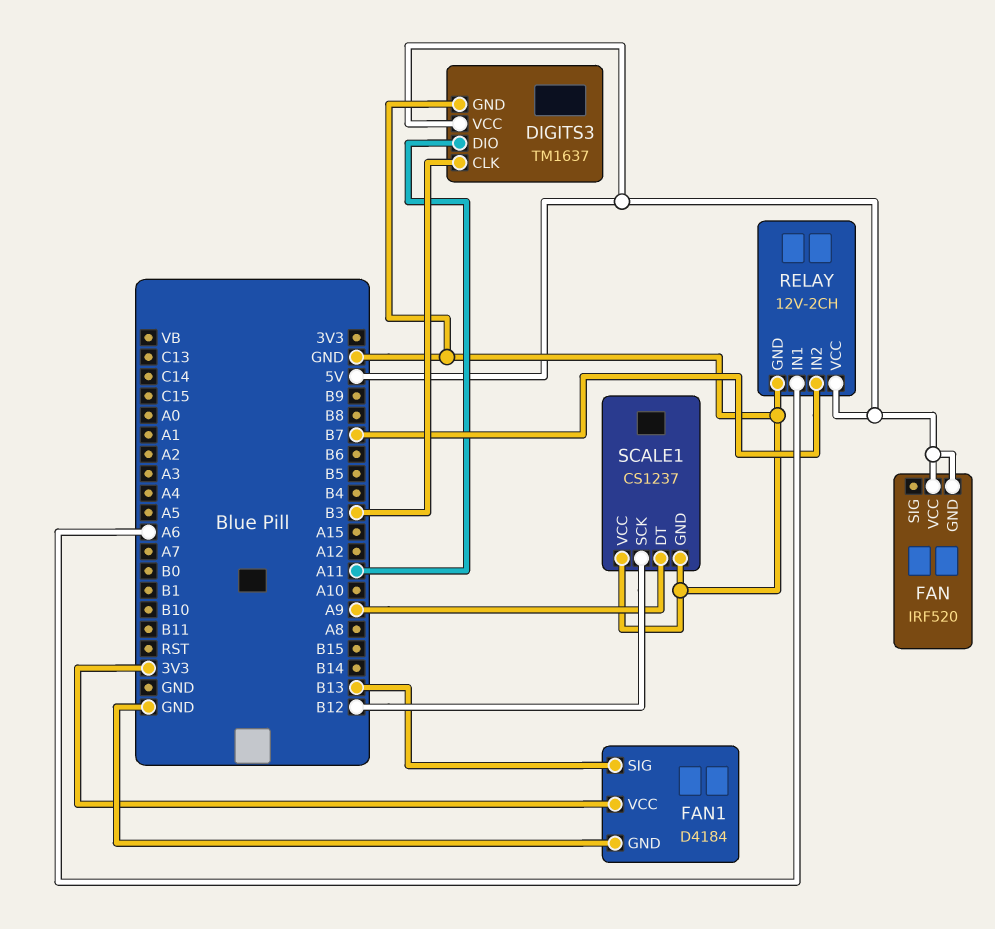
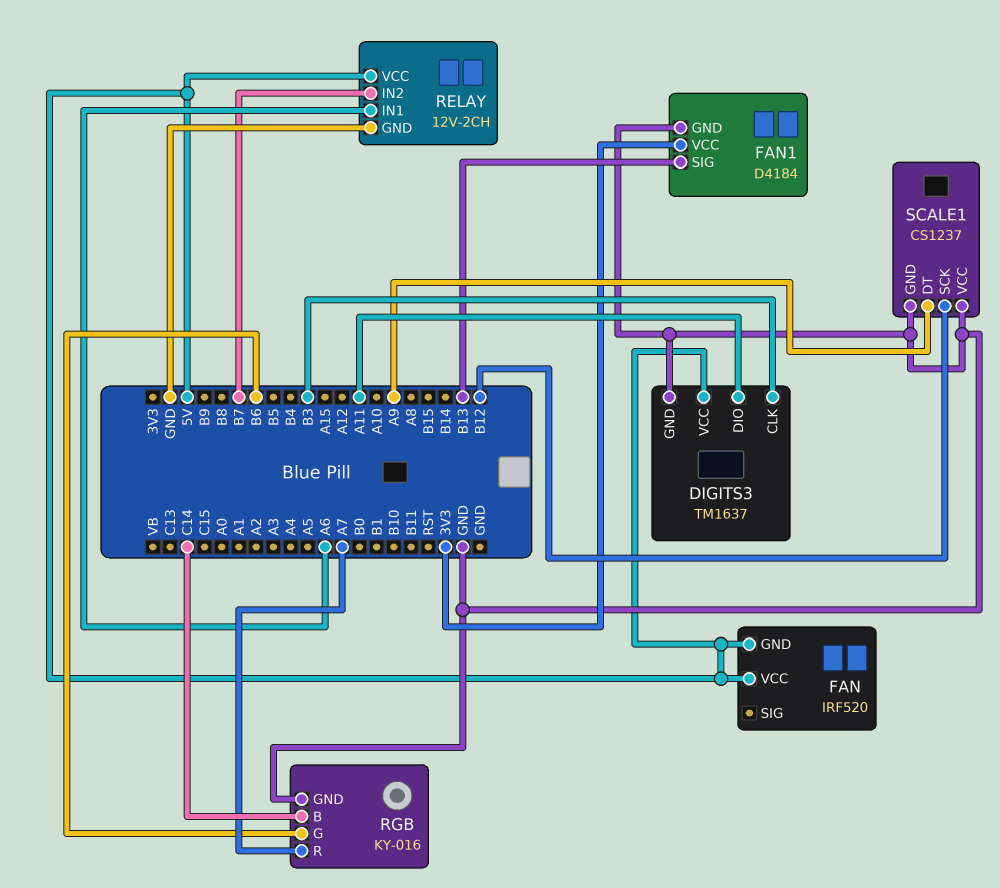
RGB: none -> KY-016
RGB pin B: none -> C14
RGB pin G: none -> B6
RGB pin GND: none -> GND
RGB pin R: none -> A7

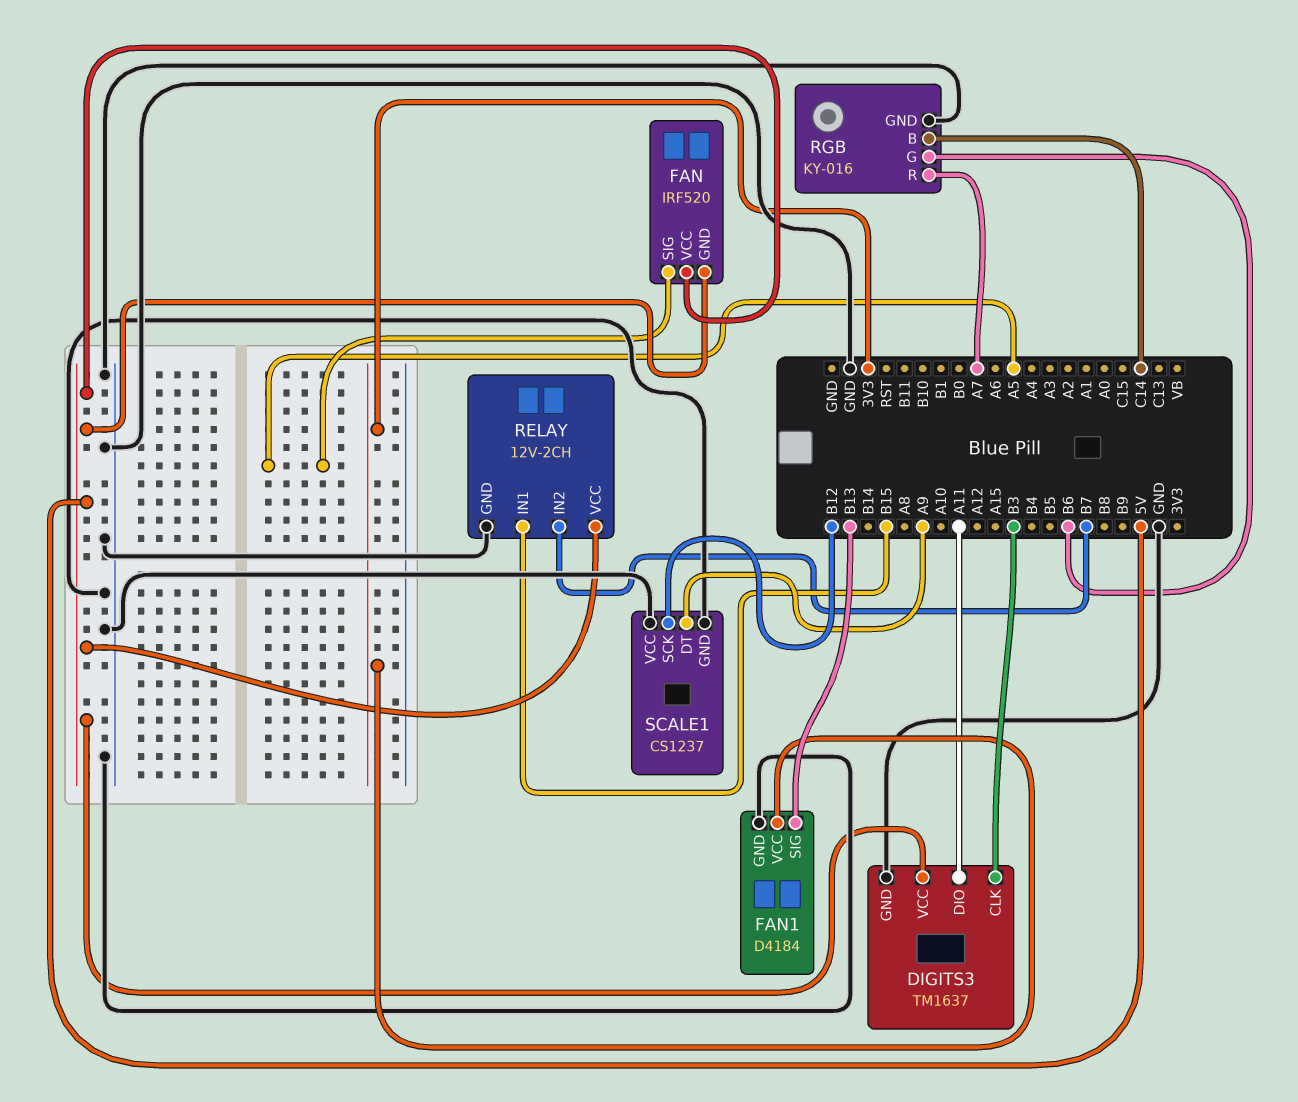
FAN pin SIG: none -> A5
RELAY pin IN1: A6 -> B15

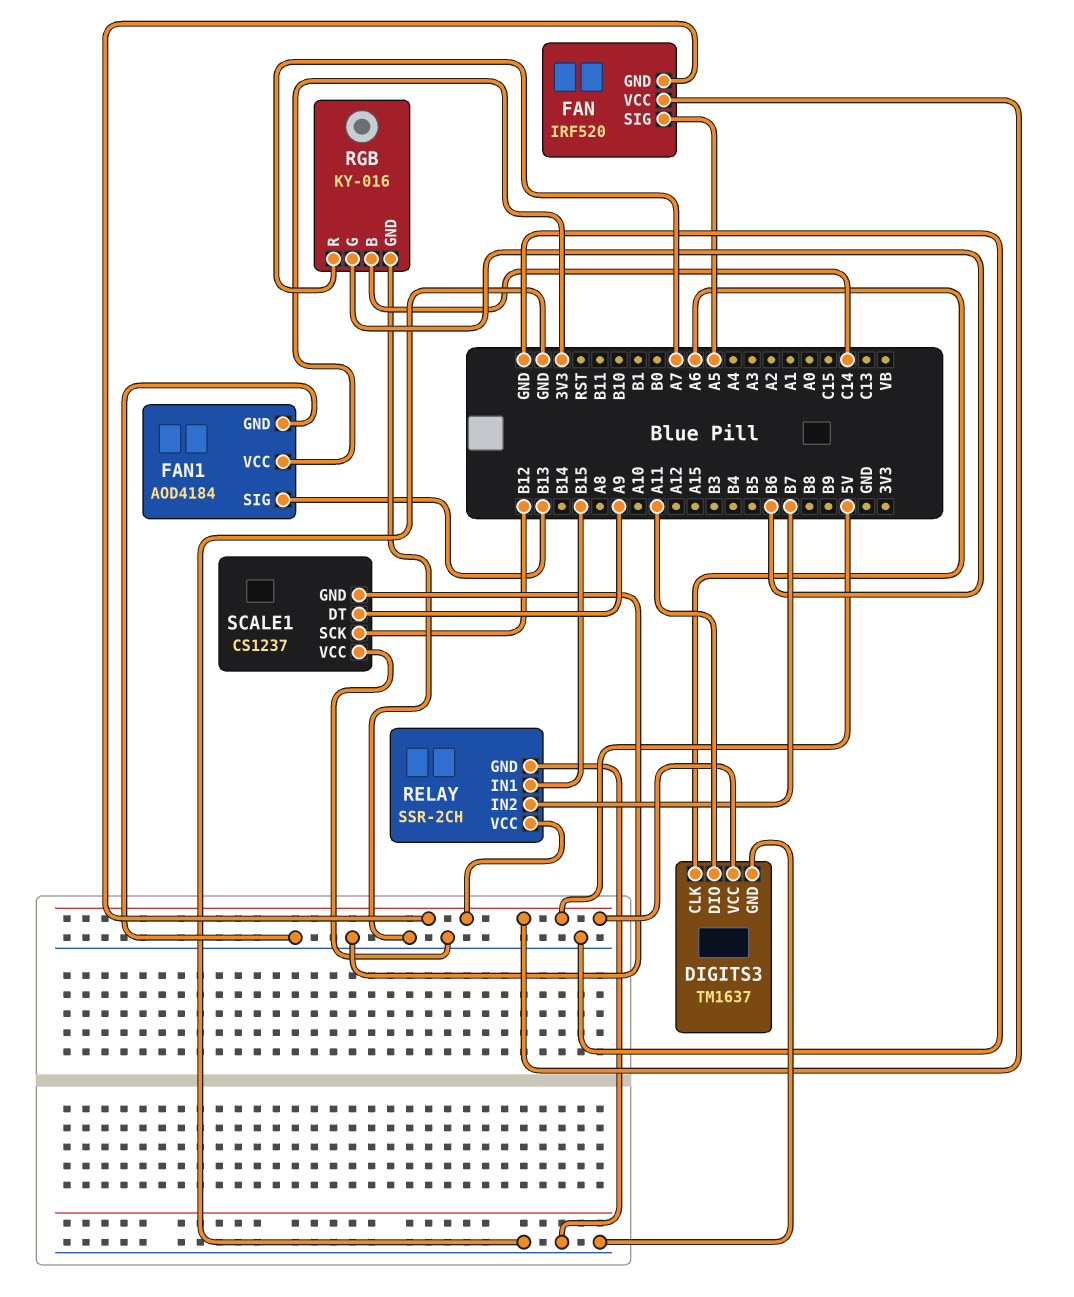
DIGITS3 pin CLK: B3 -> A6
FAN1: D4184 -> AOD4184
RELAY: 12V-2CH -> SSR-2CH

